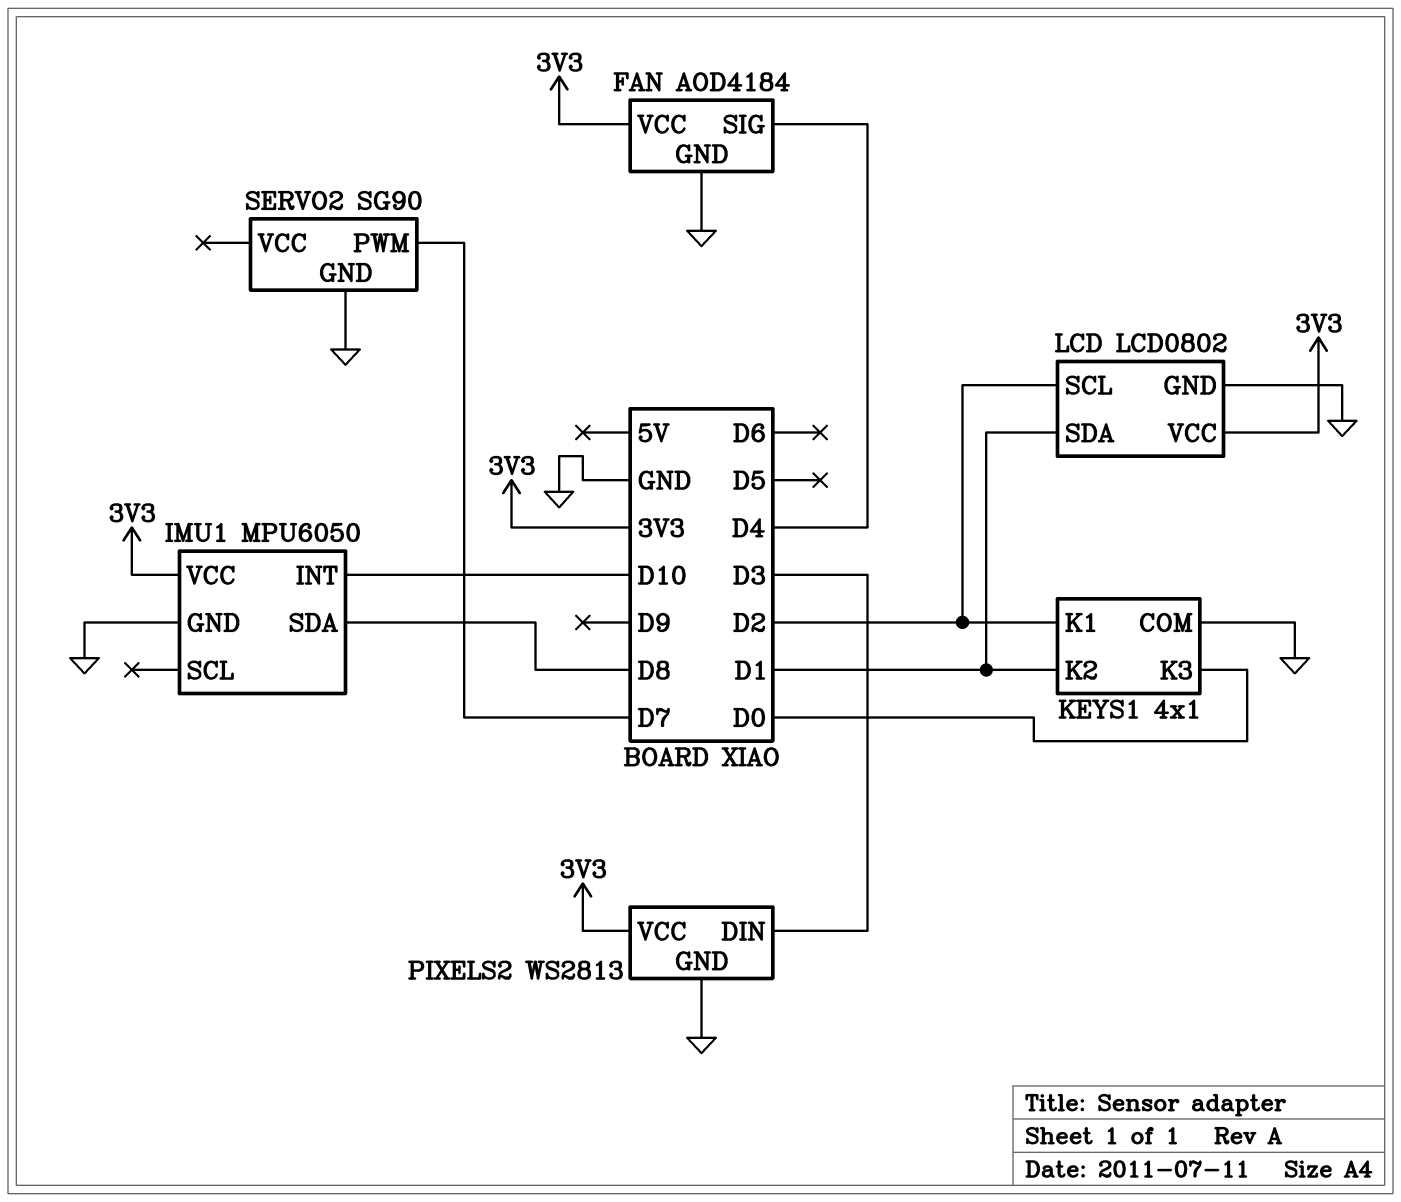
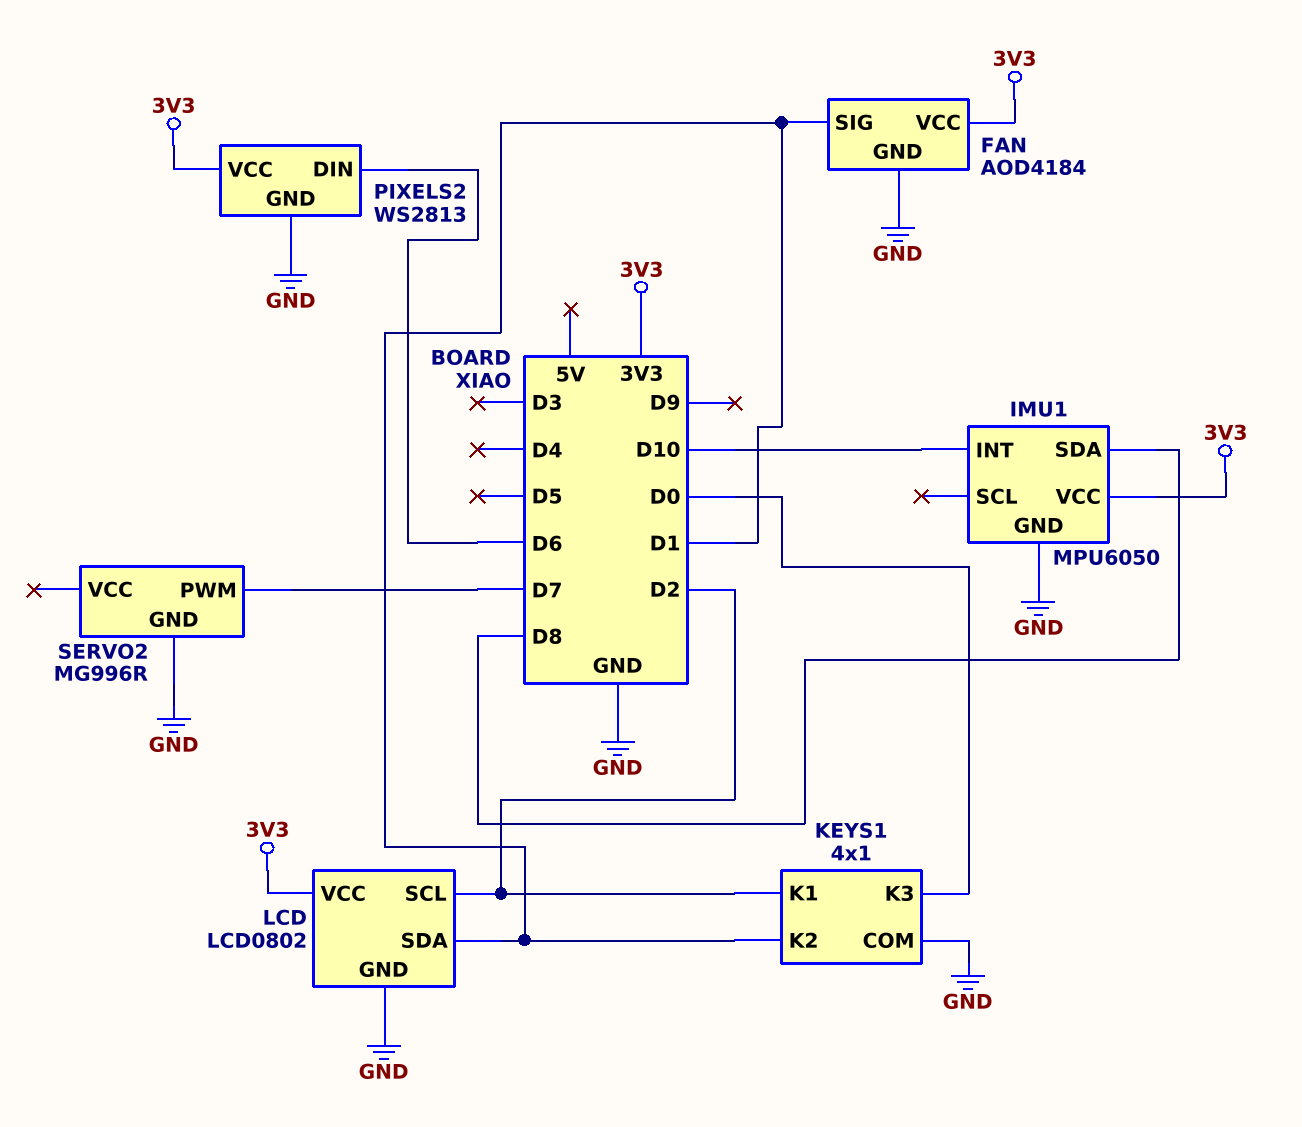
FAN pin SIG: D4 -> D1
PIXELS2 pin DIN: D3 -> D6
SERVO2: SG90 -> MG996R

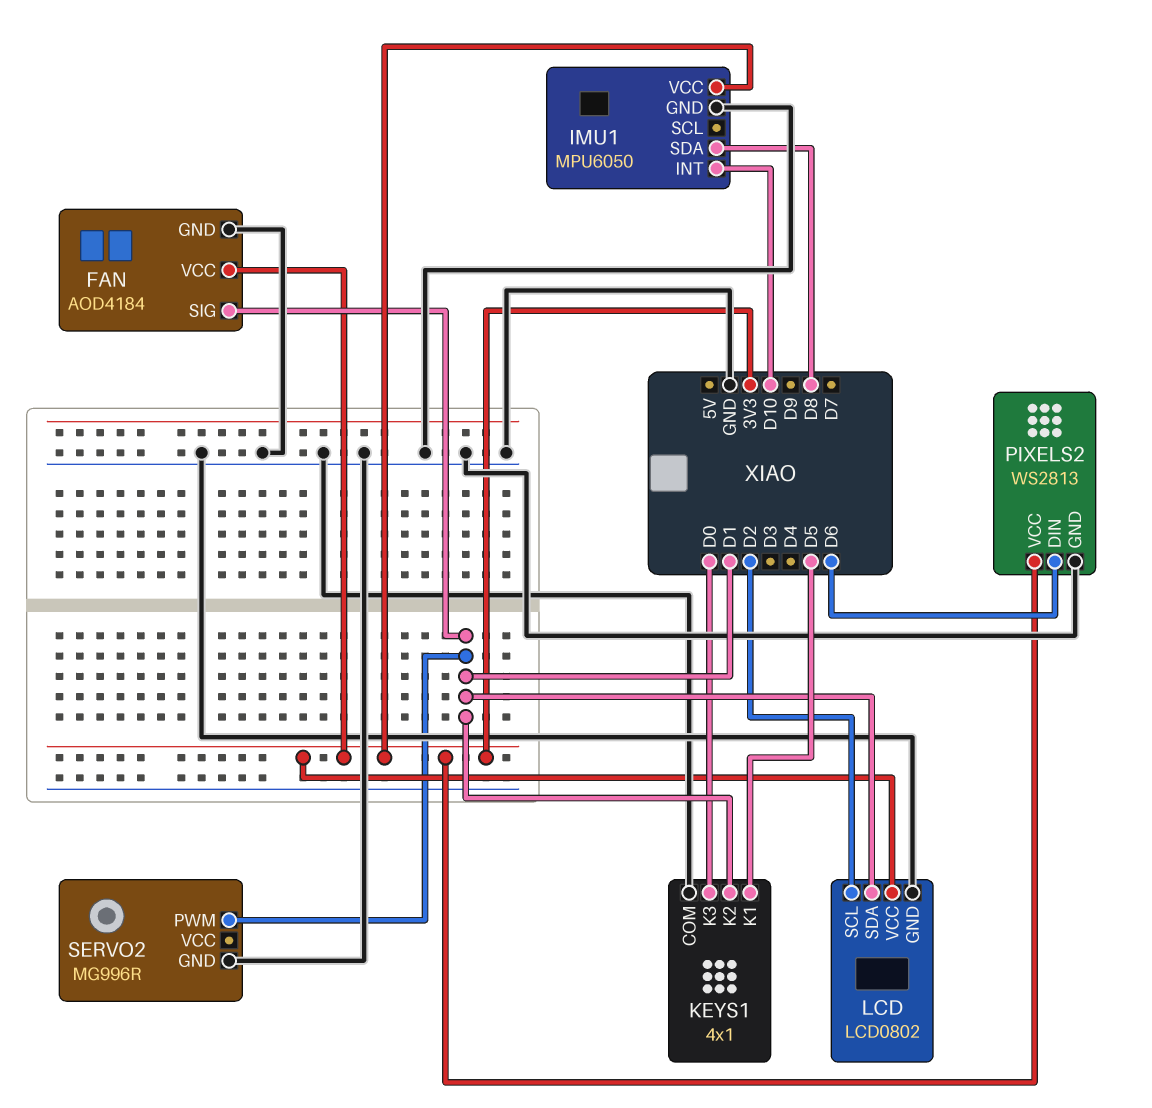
KEYS1 pin K1: D2 -> D5
SERVO2 pin PWM: D7 -> D1

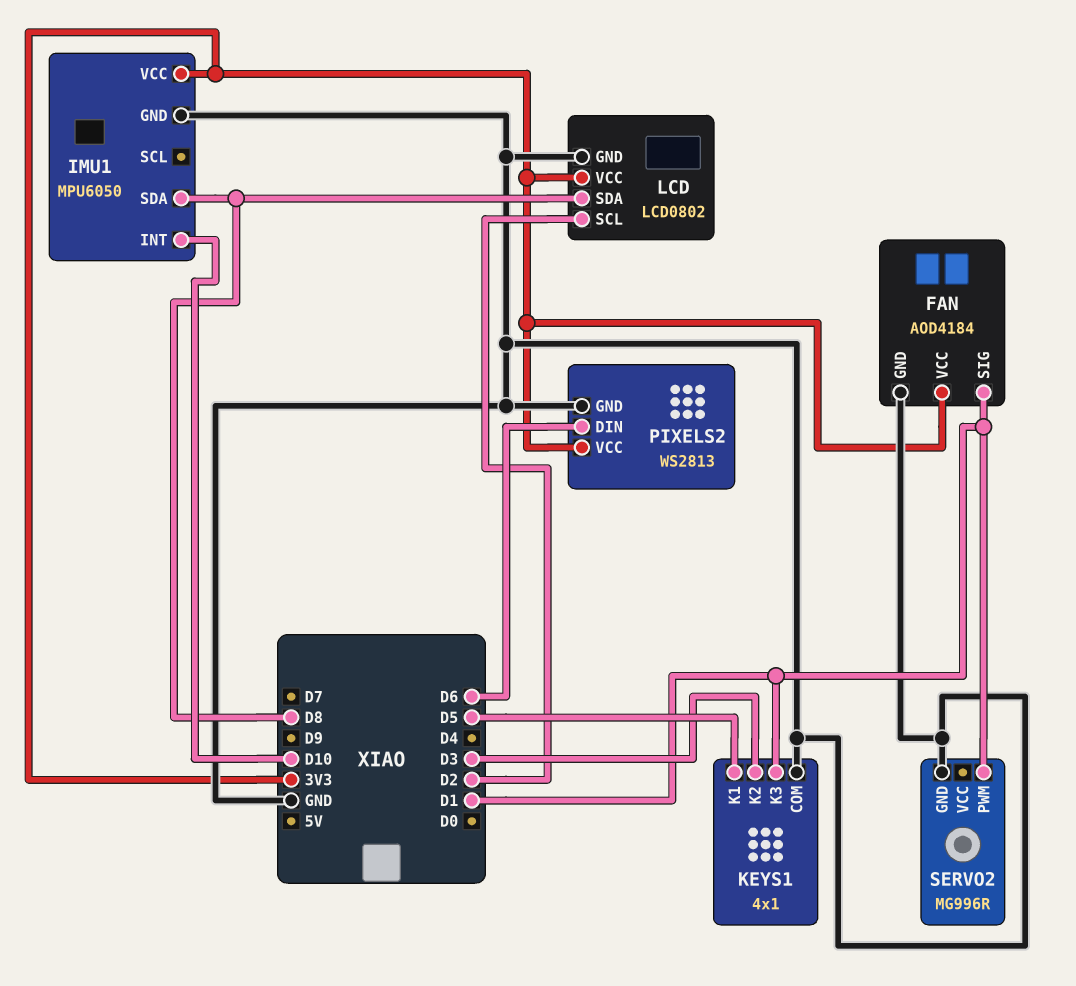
KEYS1 pin K2: D1 -> D3
KEYS1 pin K3: D0 -> D1
LCD pin SDA: D1 -> D8

